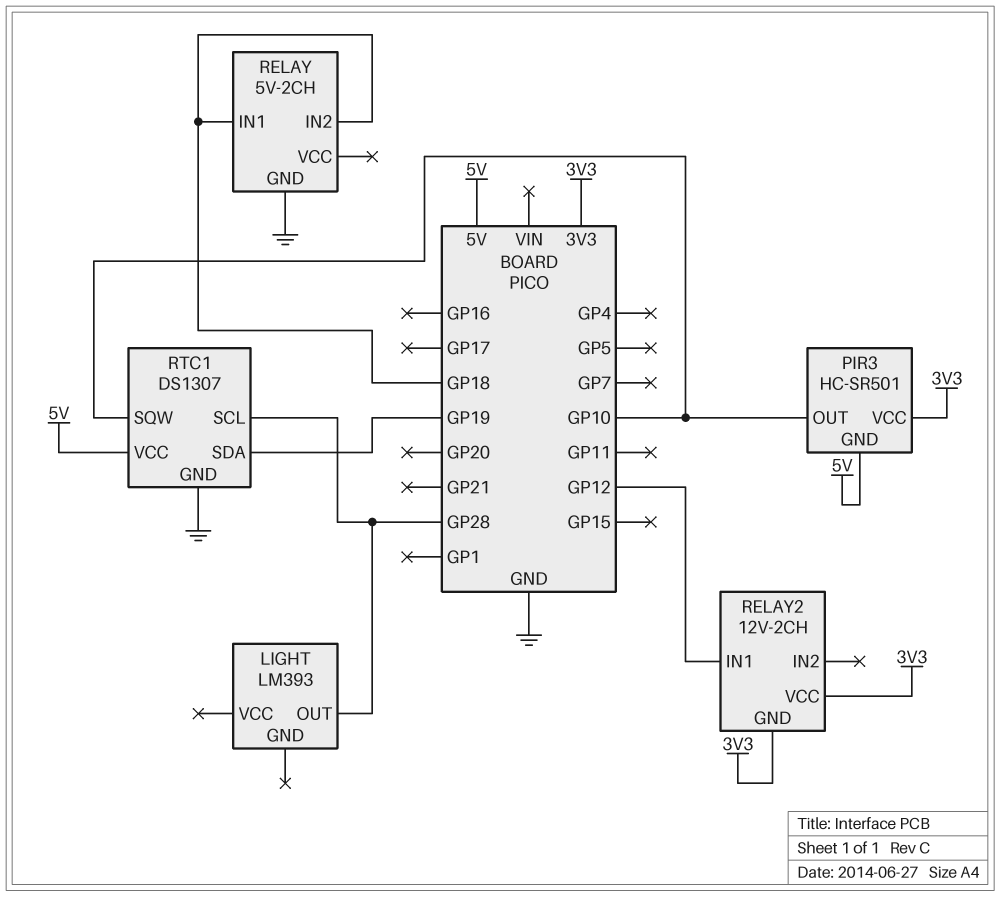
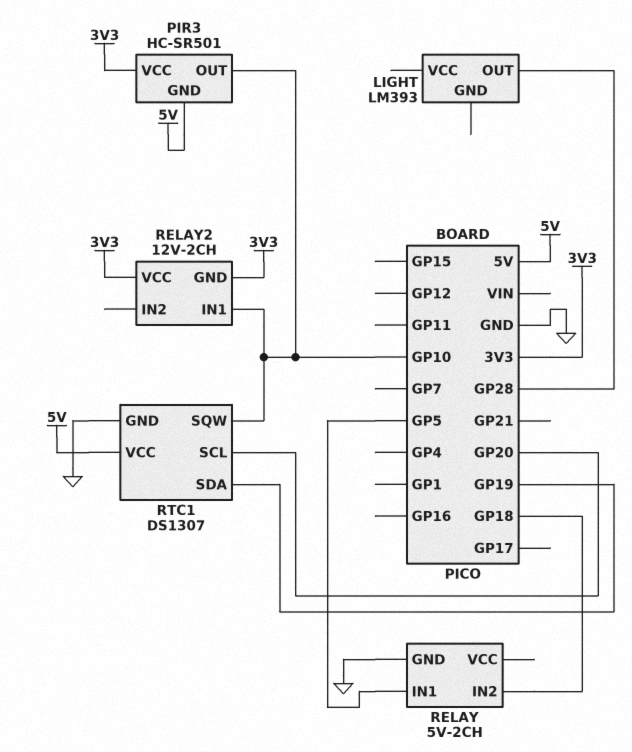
RELAY pin IN1: GP18 -> GP5
RELAY2 pin IN1: GP12 -> GP10
RTC1 pin SCL: GP28 -> GP20

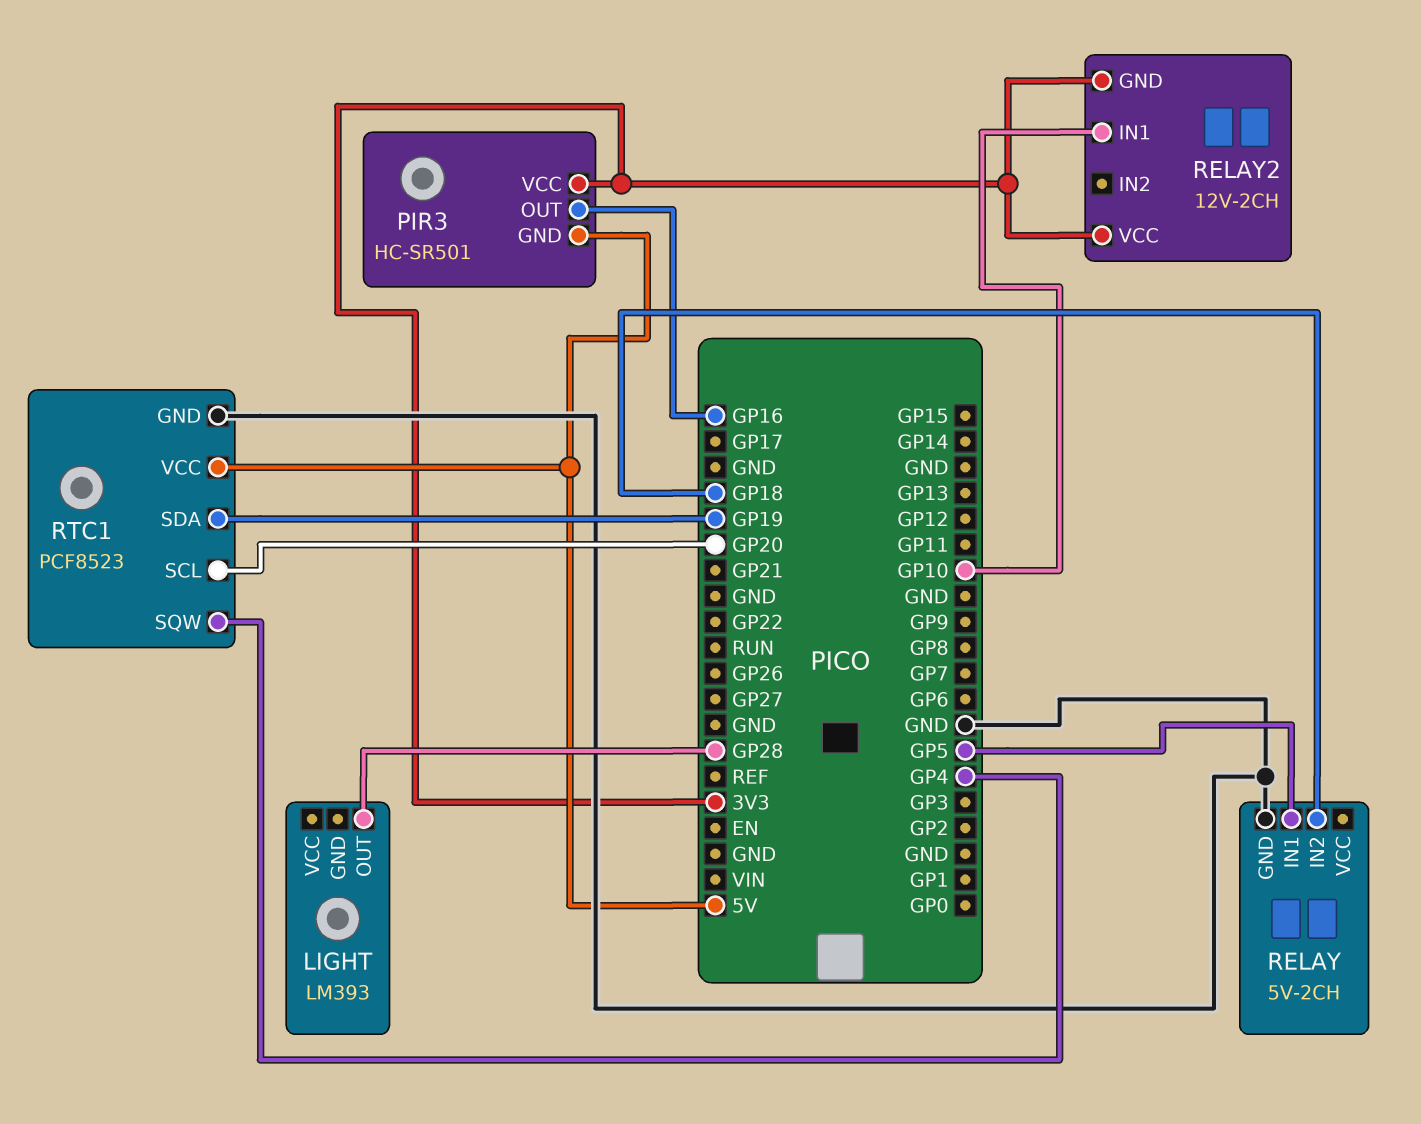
PIR3 pin OUT: GP10 -> GP16
RTC1: DS1307 -> PCF8523
RTC1 pin SQW: GP10 -> GP4

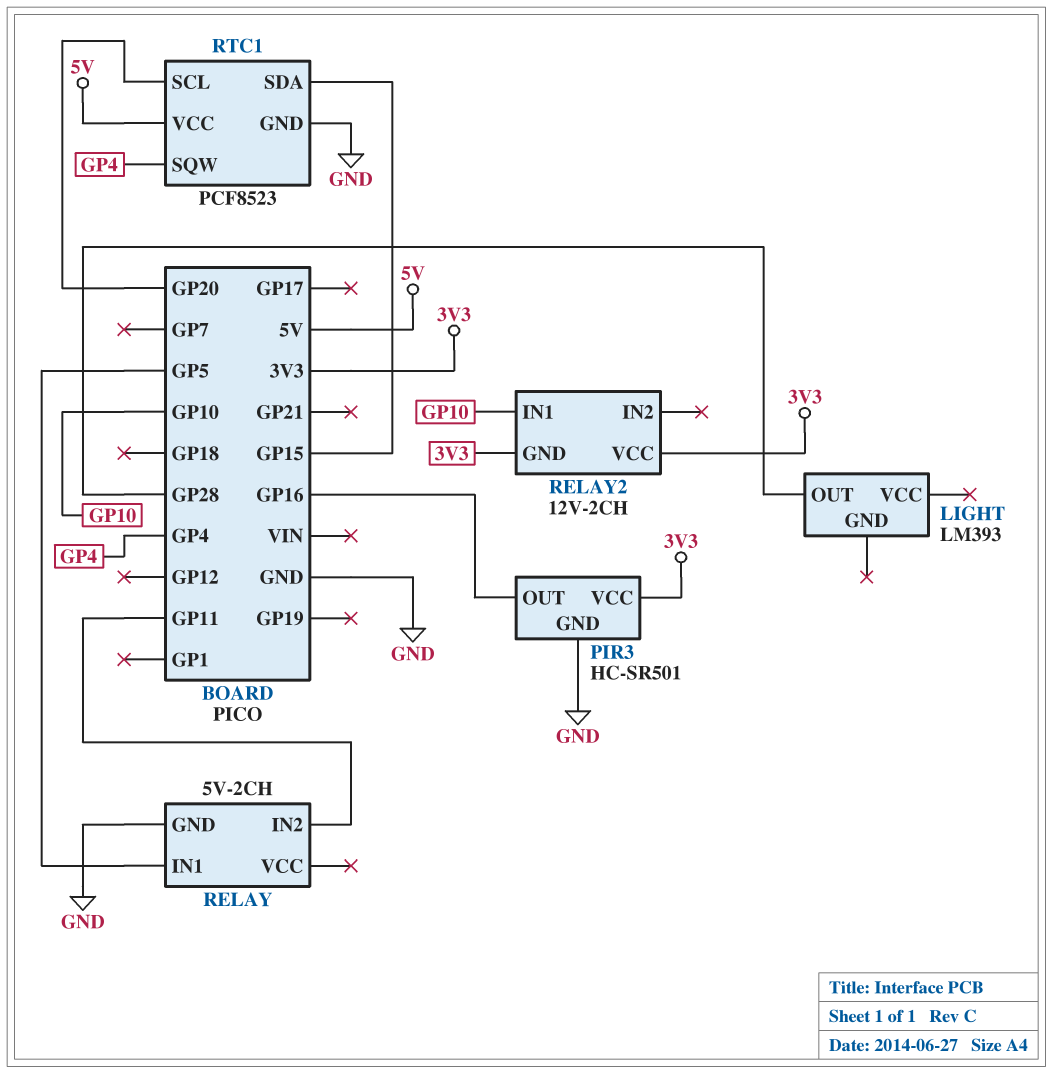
PIR3 pin GND: 5V -> GND
RELAY pin IN2: GP18 -> GP11
RTC1 pin SDA: GP19 -> GP15

